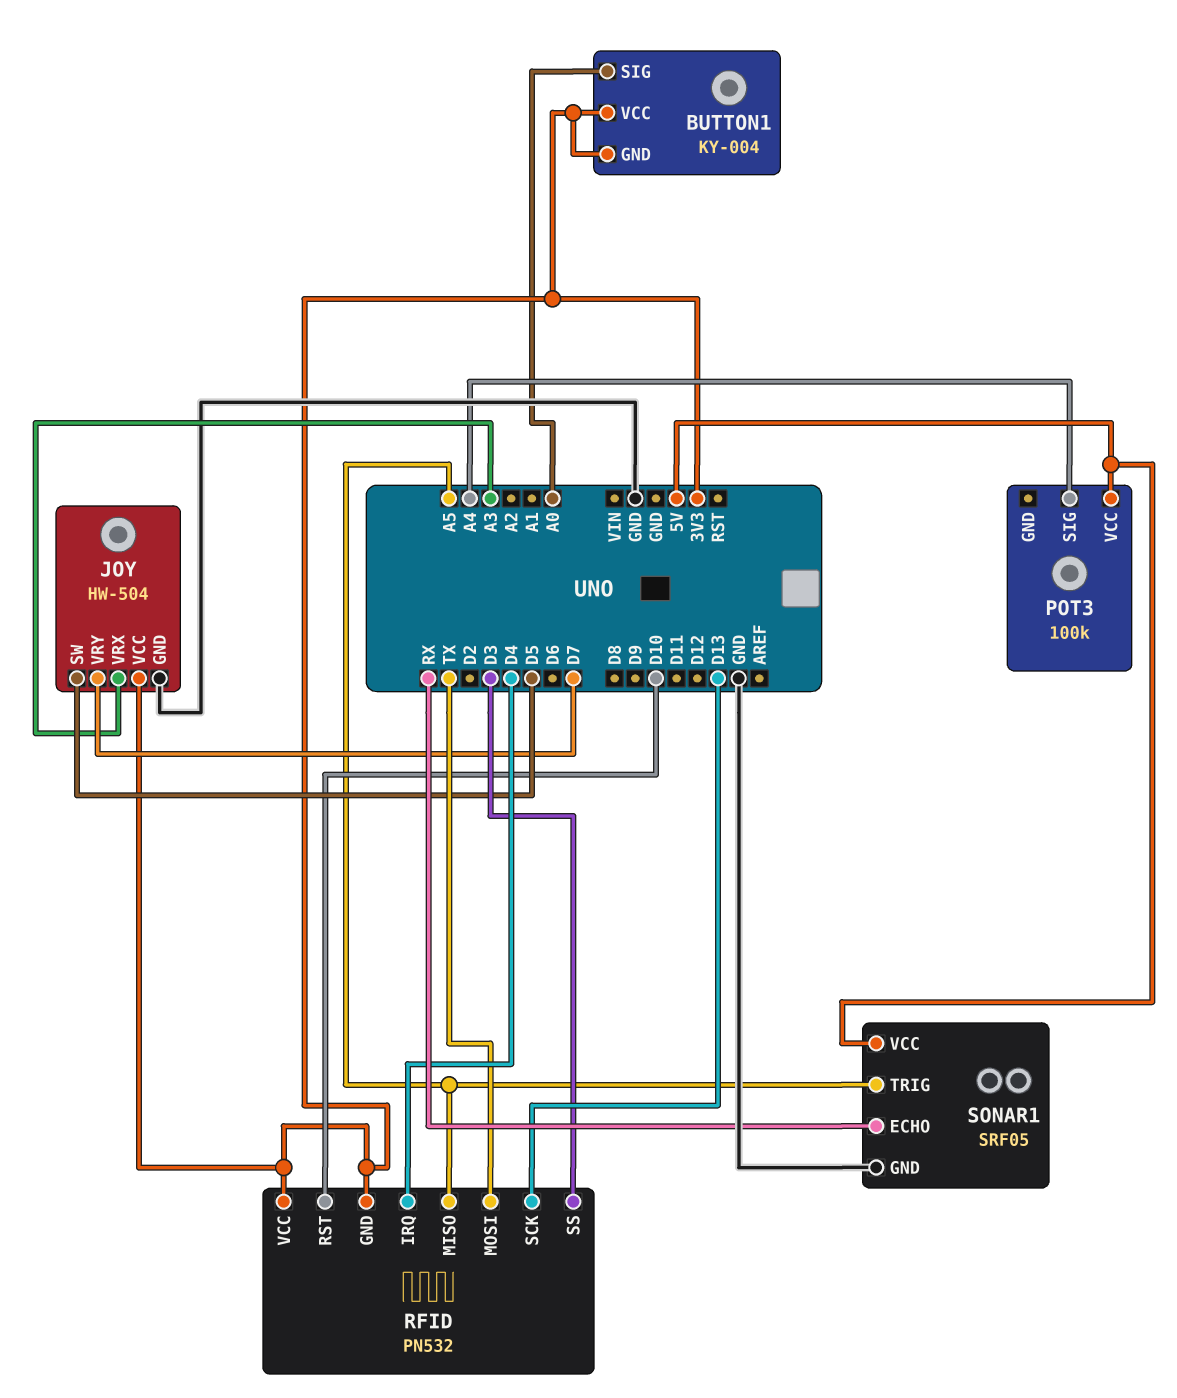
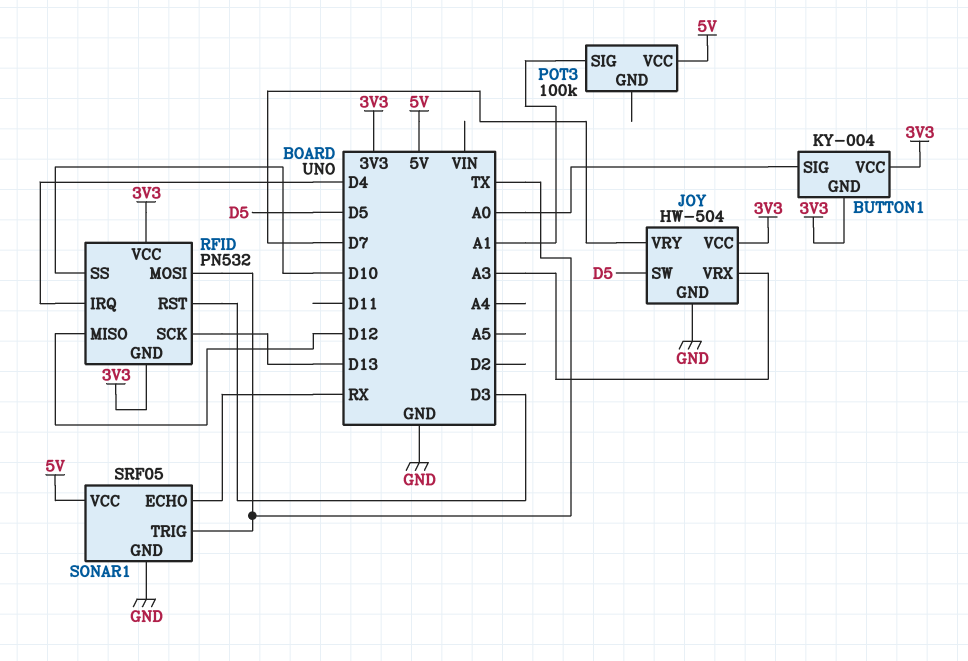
POT3 pin SIG: A4 -> A1
RFID pin MISO: A5 -> D12
RFID pin RST: D10 -> D3
RFID pin SS: D3 -> D10
SONAR1 pin TRIG: A5 -> TX

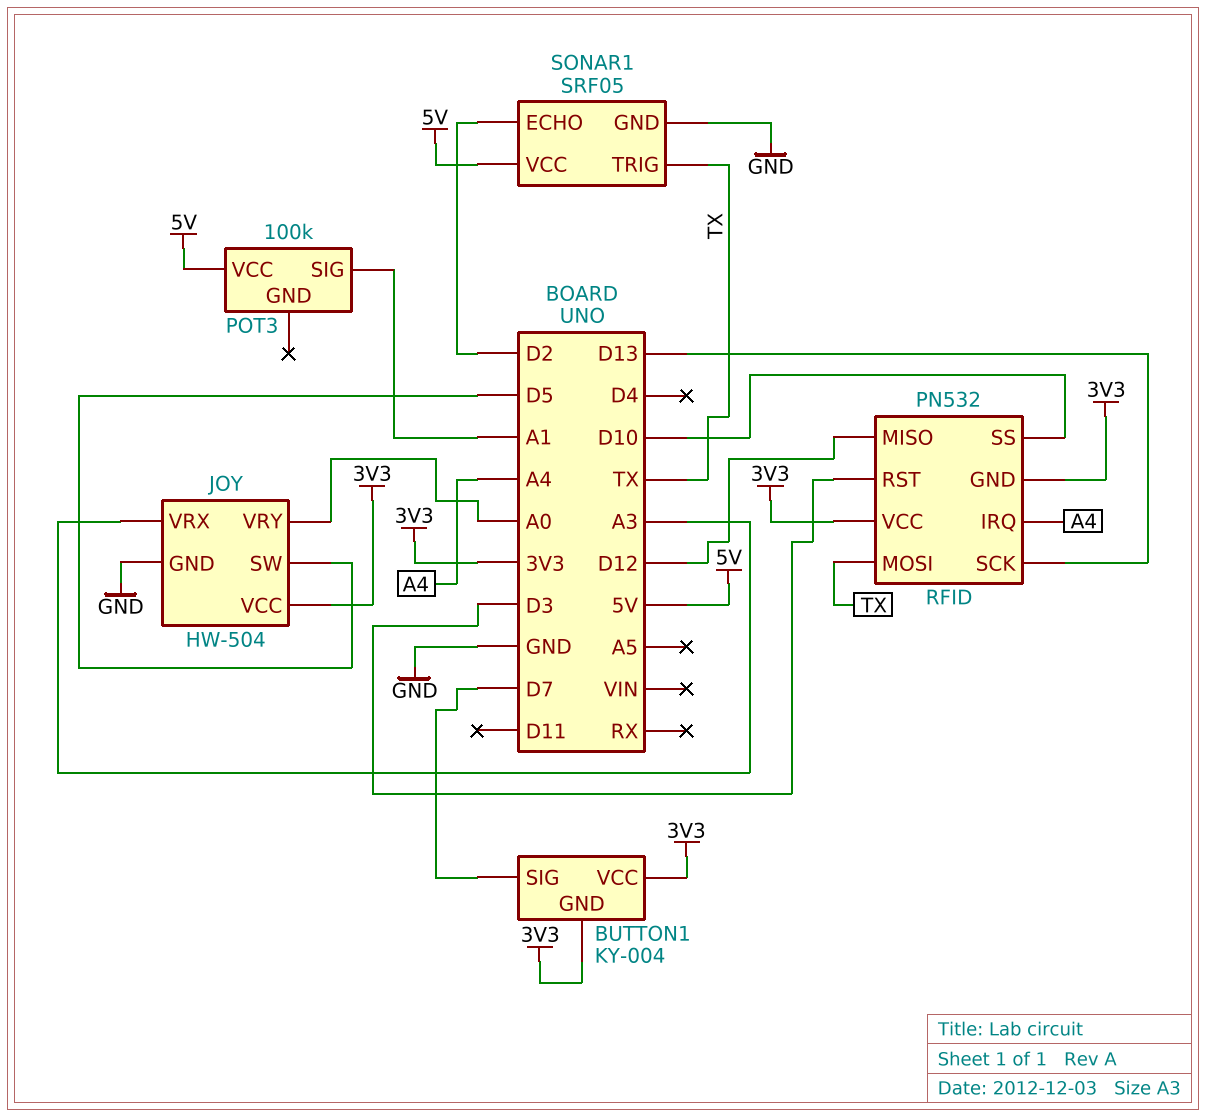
BUTTON1 pin SIG: A0 -> D7
JOY pin VRY: D7 -> A0
RFID pin IRQ: D4 -> A4
SONAR1 pin ECHO: RX -> D2

